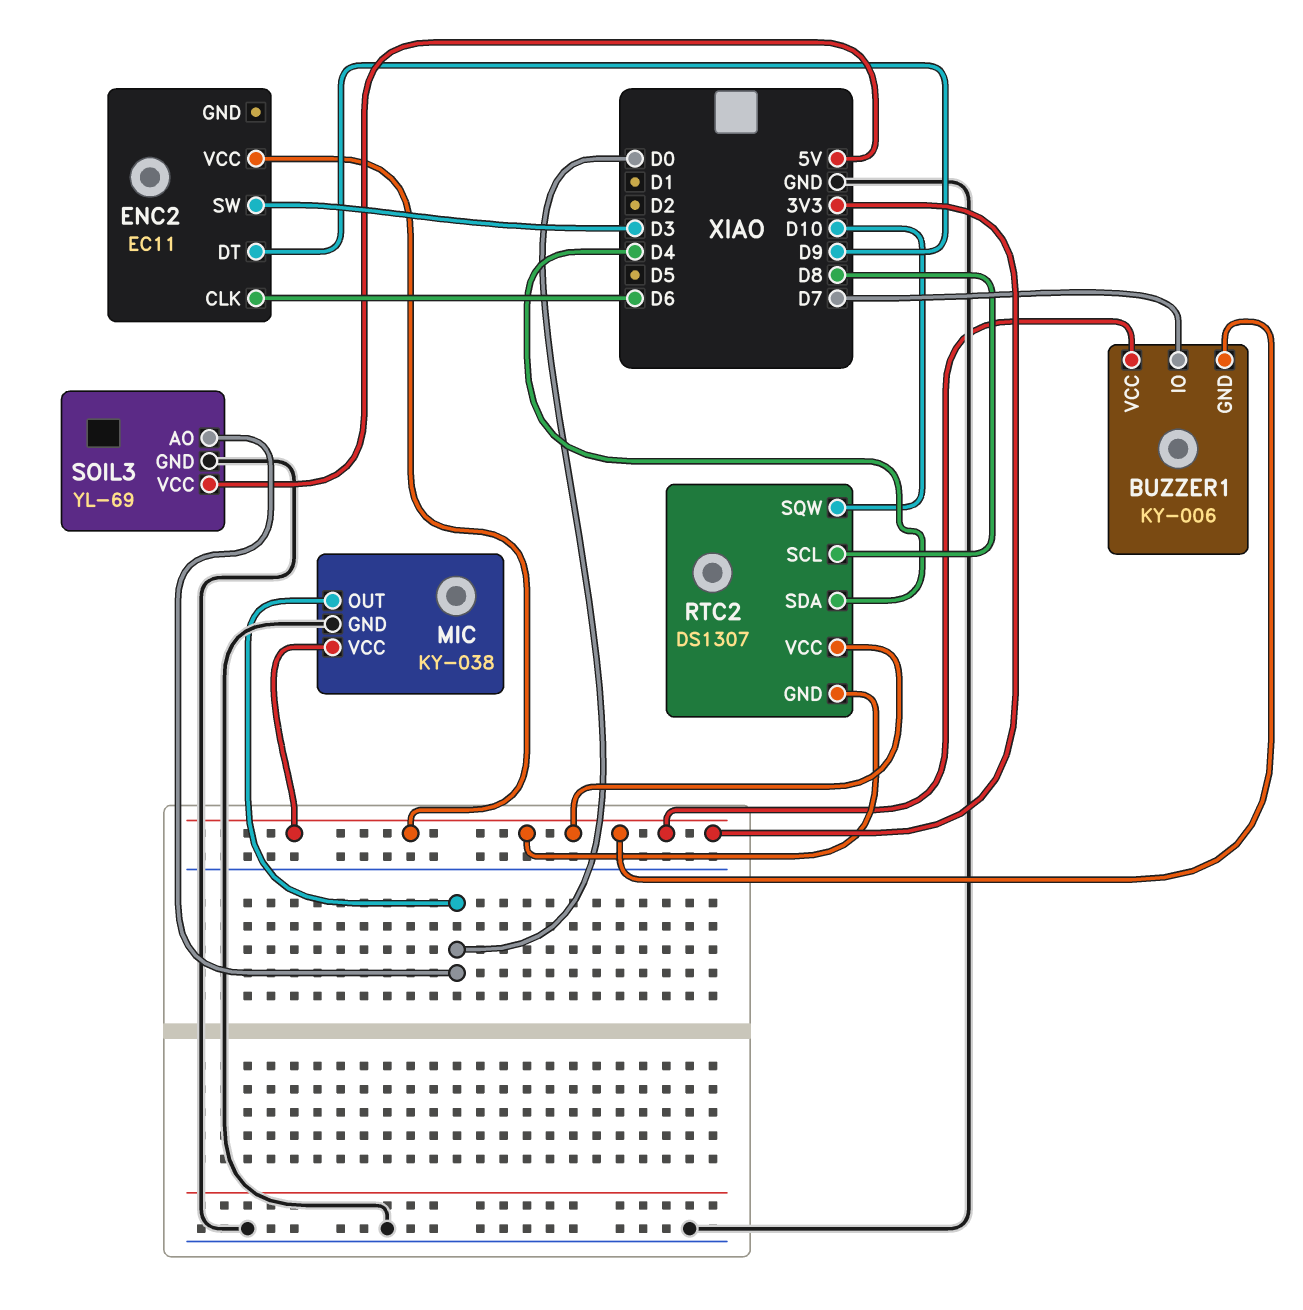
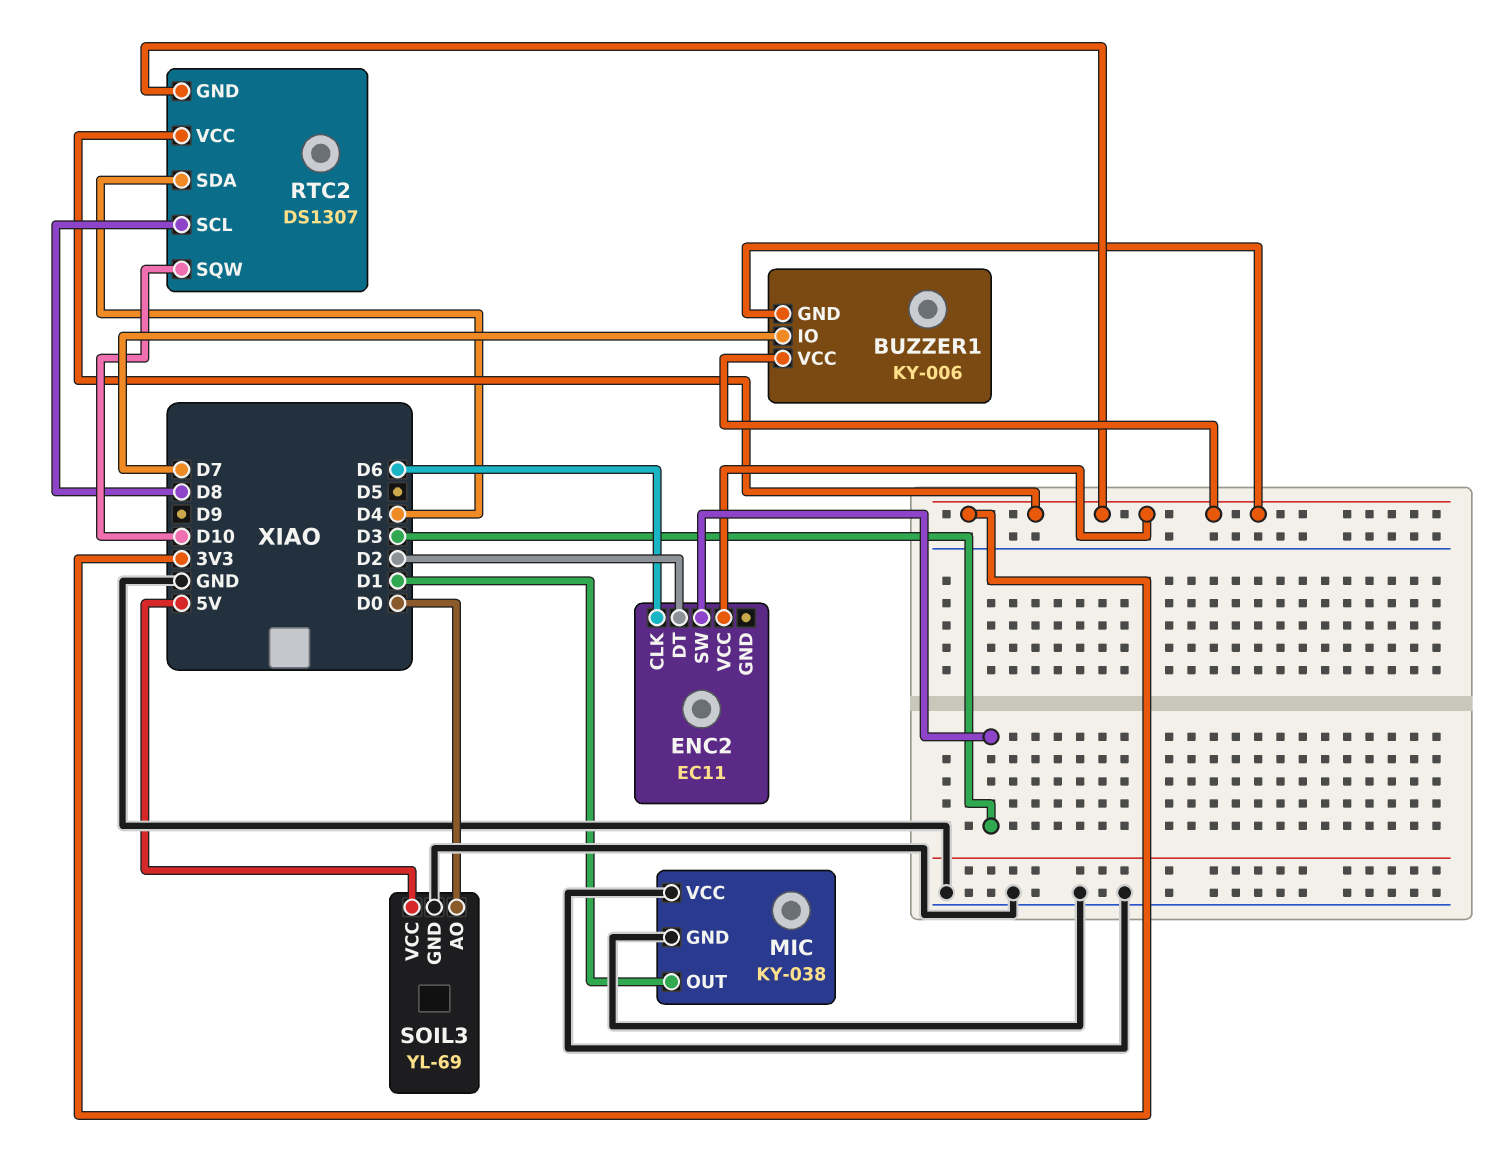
ENC2 pin DT: D9 -> D2
MIC pin OUT: D0 -> D1
MIC pin VCC: 3V3 -> GND

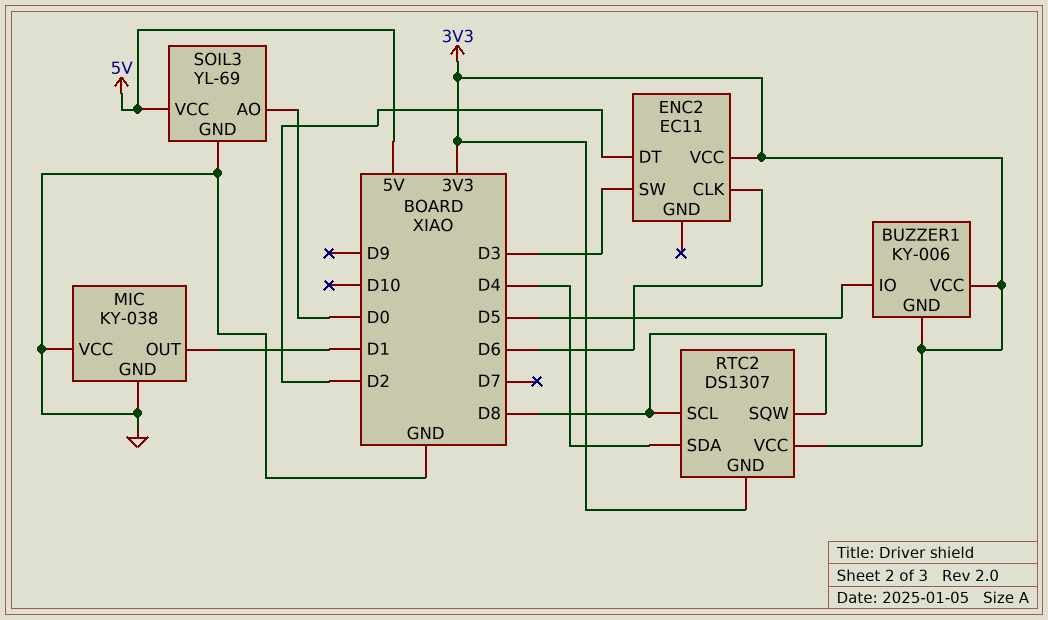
BUZZER1 pin IO: D7 -> D5
RTC2 pin SQW: D10 -> D8

